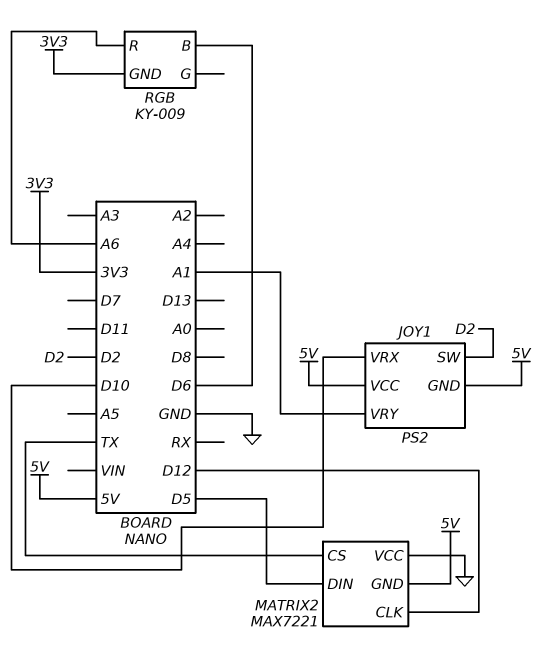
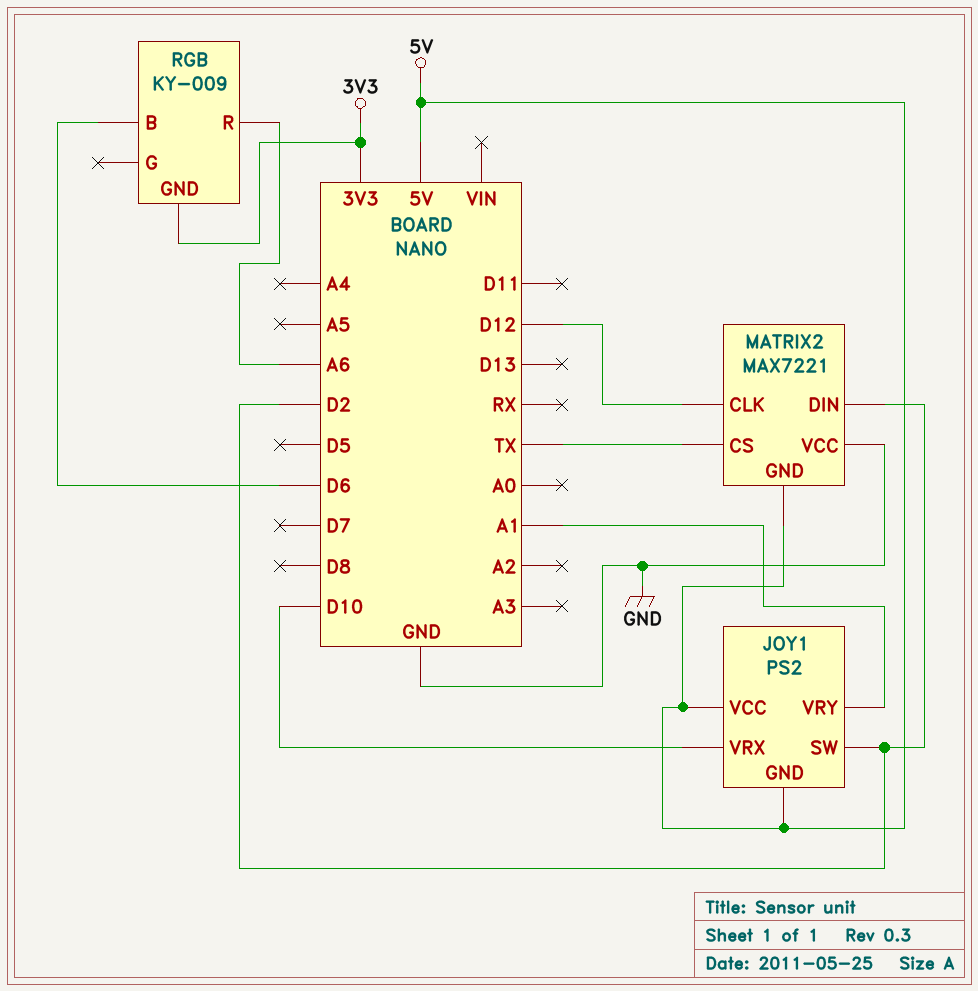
MATRIX2 pin DIN: D5 -> D2

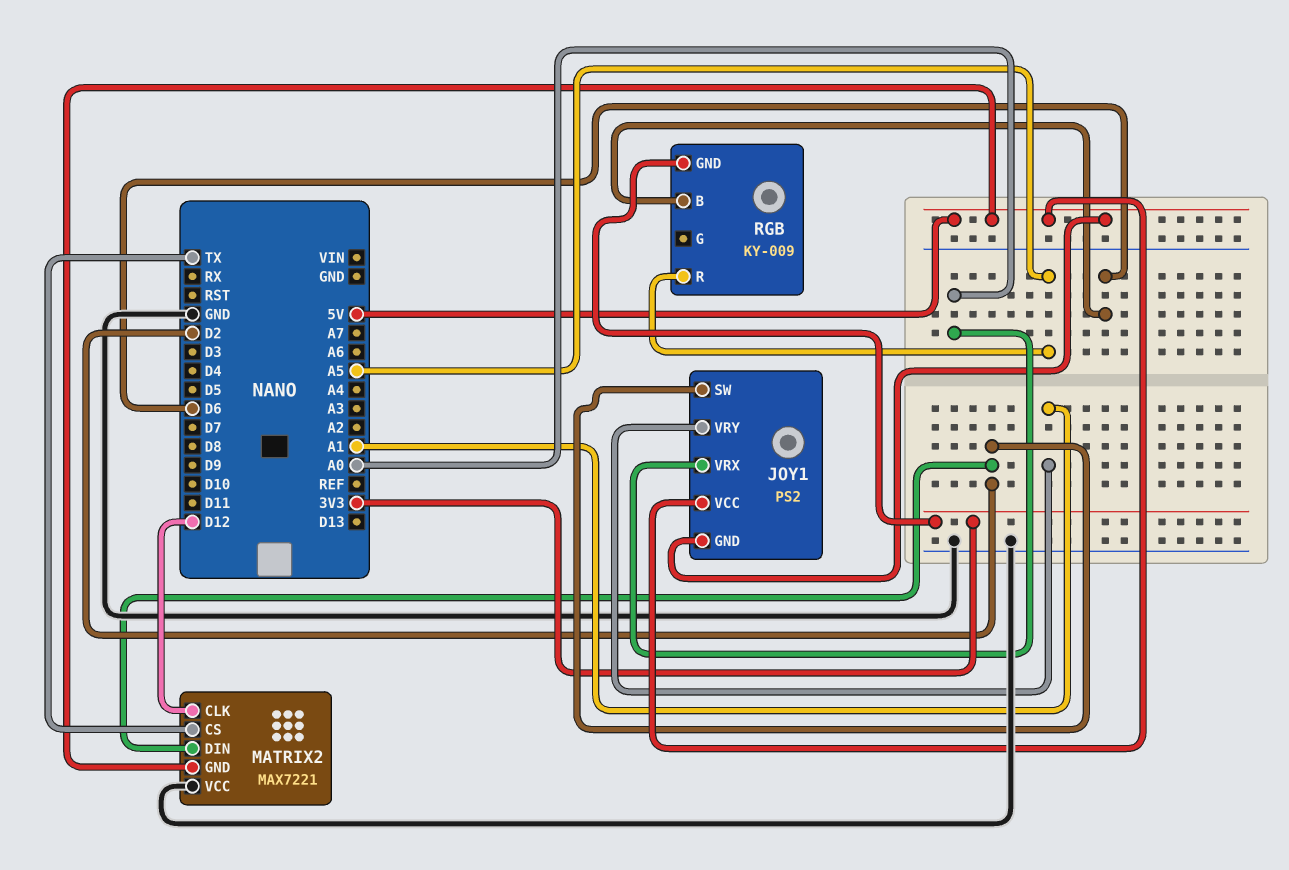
JOY1 pin VRX: D10 -> A0
RGB pin R: A6 -> A5

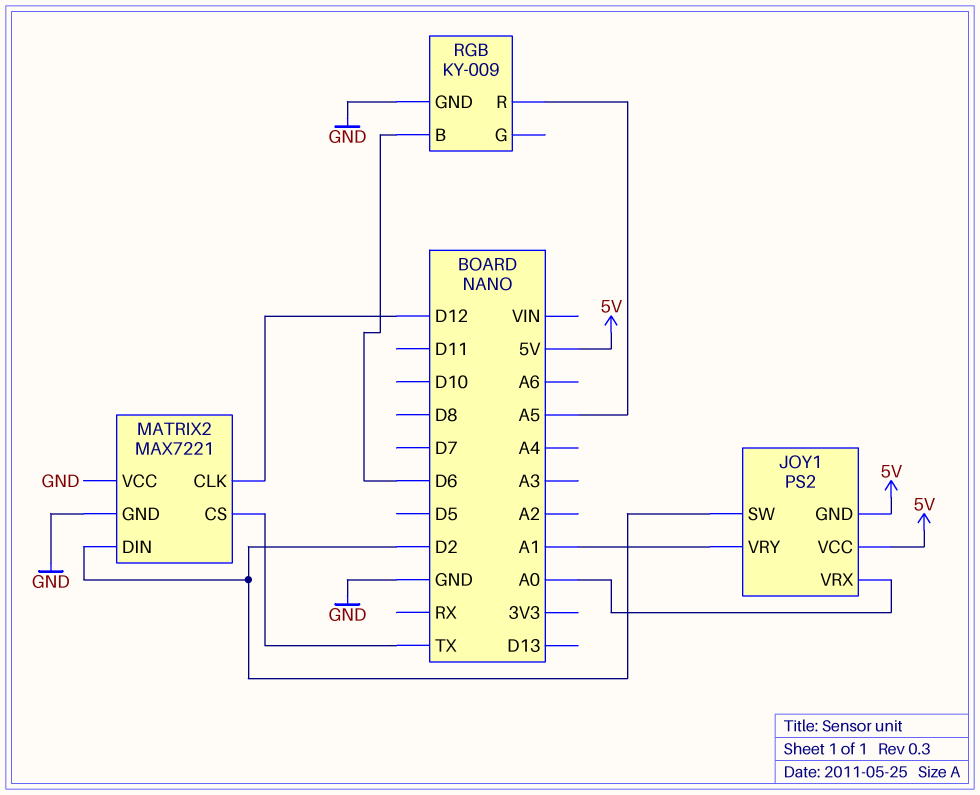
MATRIX2 pin GND: 5V -> GND
RGB pin GND: 3V3 -> GND

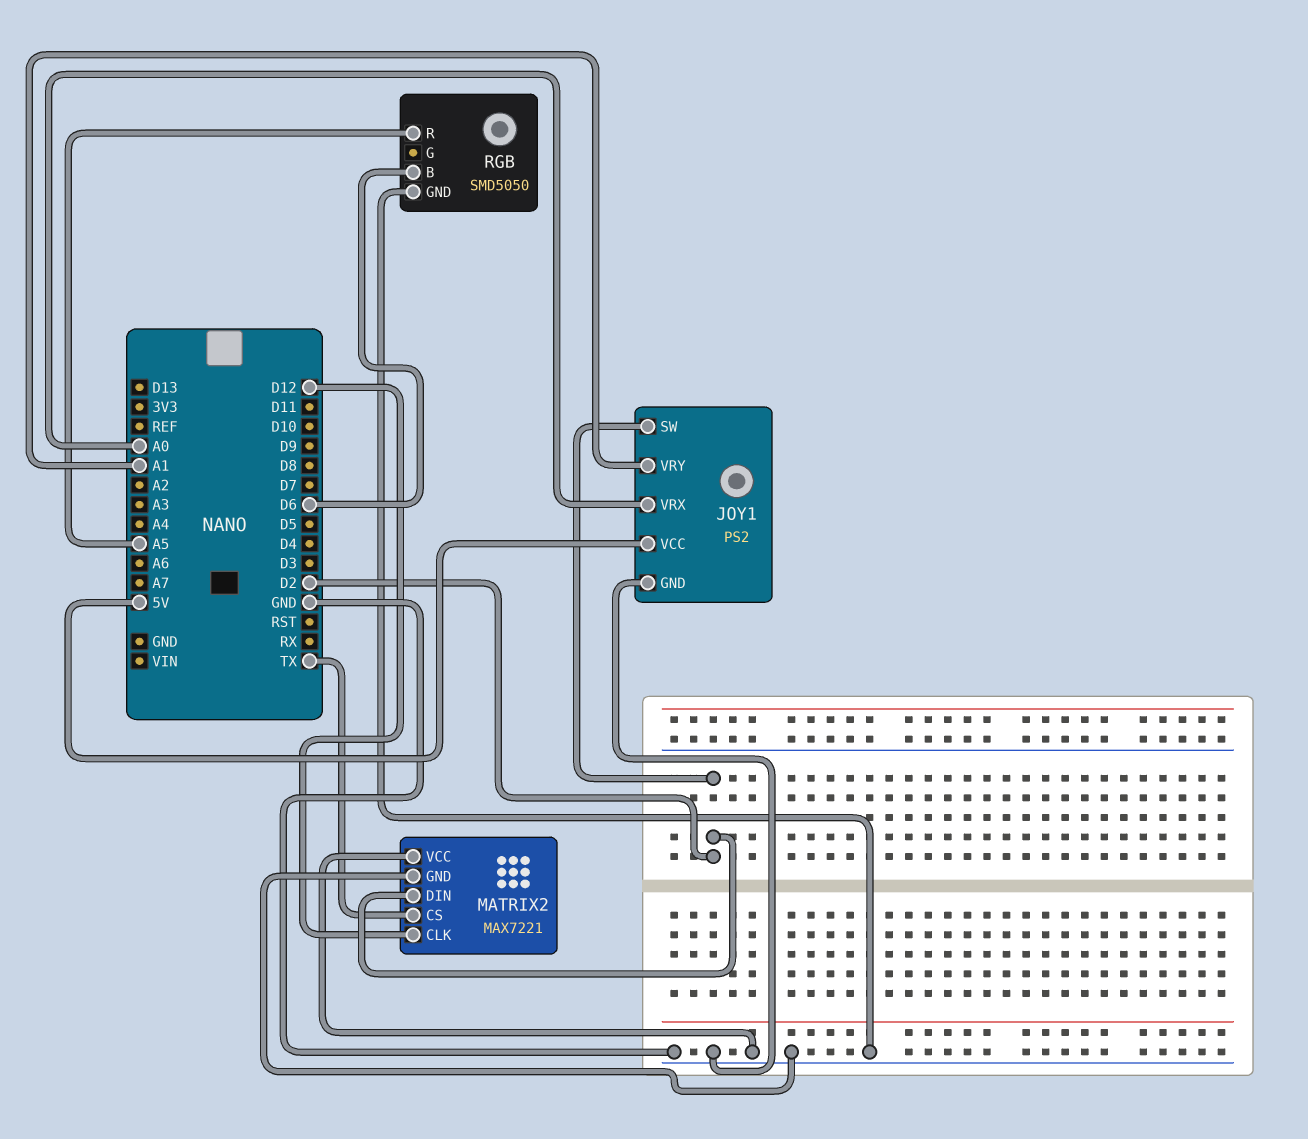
JOY1 pin GND: 5V -> GND
RGB: KY-009 -> SMD5050

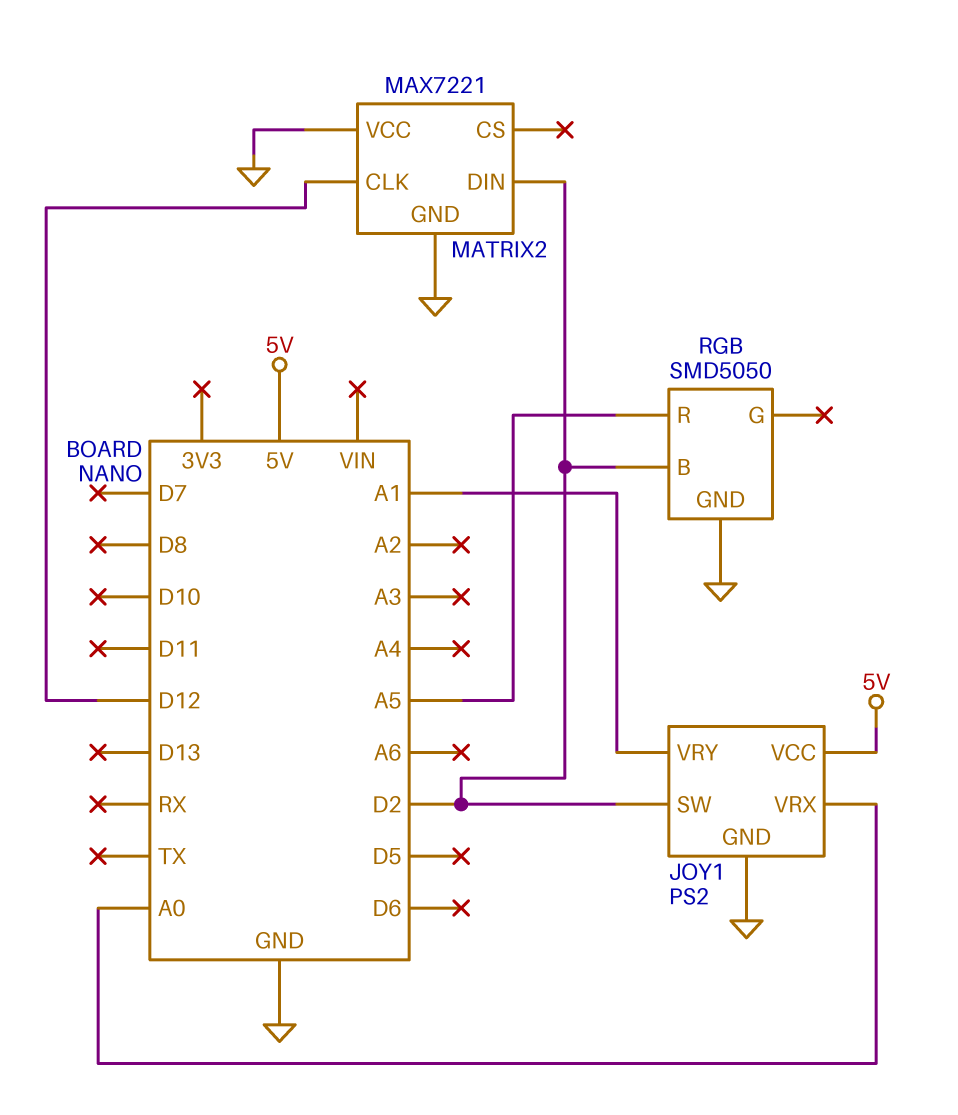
MATRIX2 pin CS: TX -> none
RGB pin B: D6 -> D2

